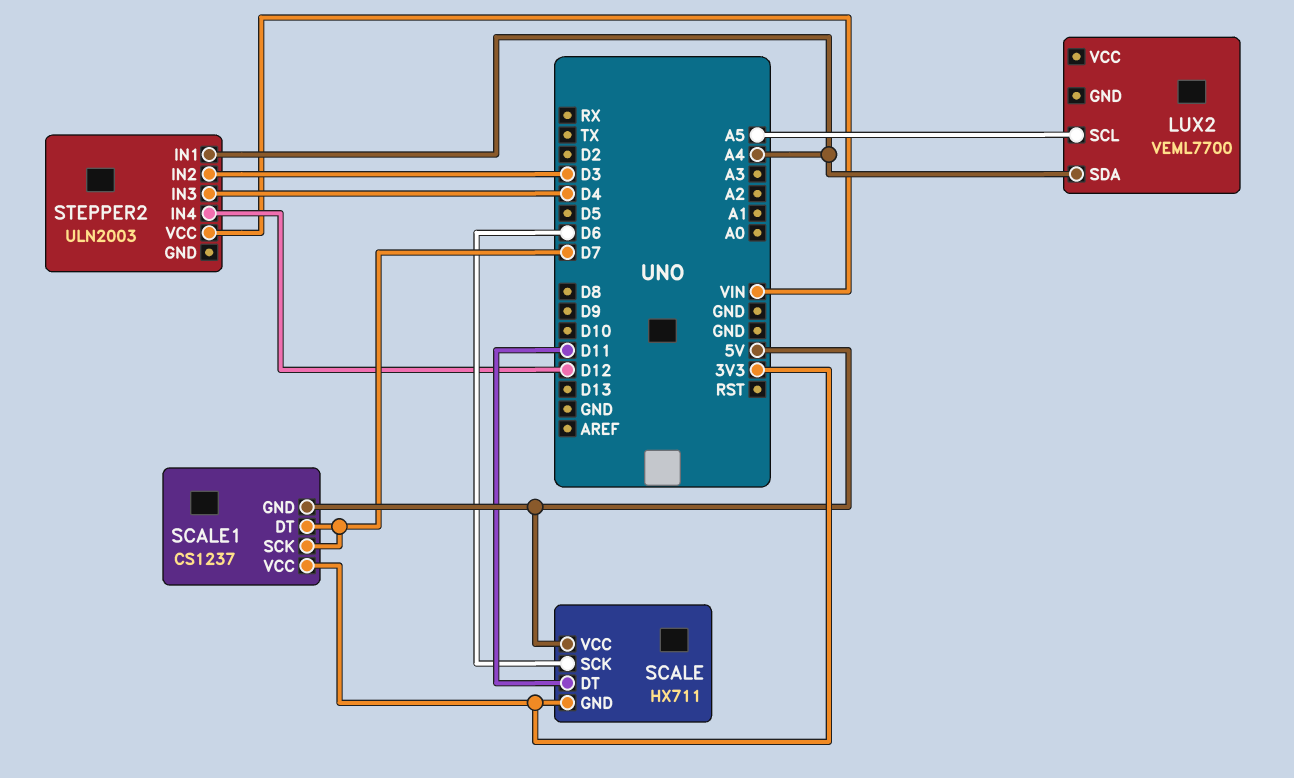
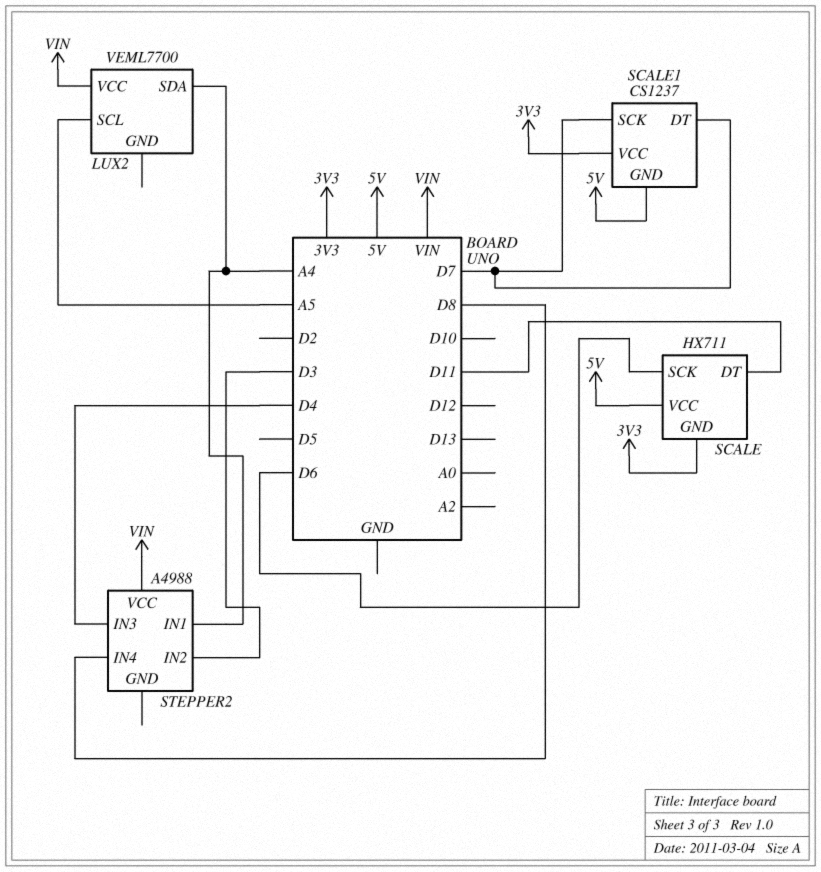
LUX2 pin VCC: none -> VIN
STEPPER2: ULN2003 -> A4988
STEPPER2 pin IN4: D12 -> D8

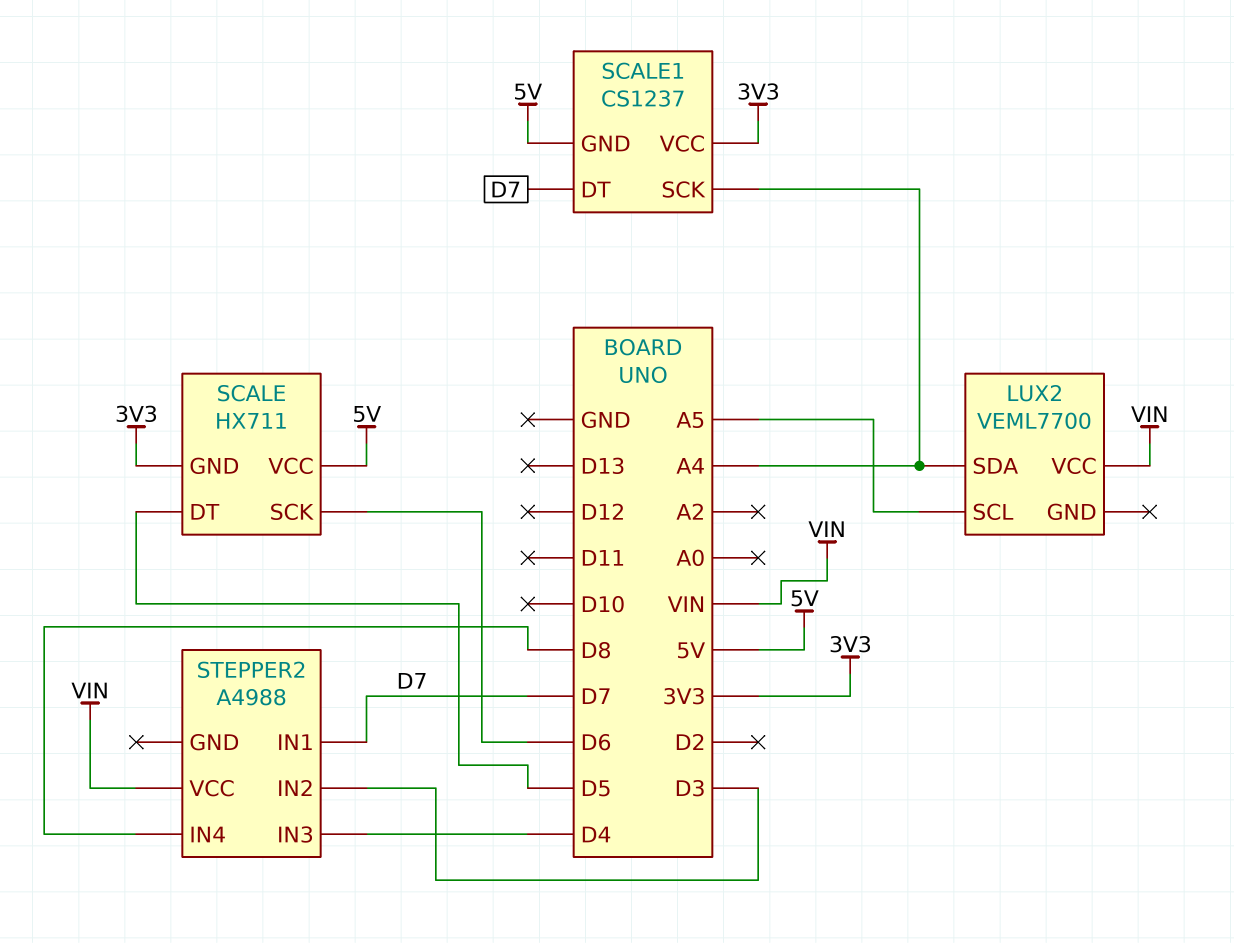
SCALE pin DT: D11 -> D5
SCALE1 pin SCK: D7 -> A4
STEPPER2 pin IN1: A4 -> D7

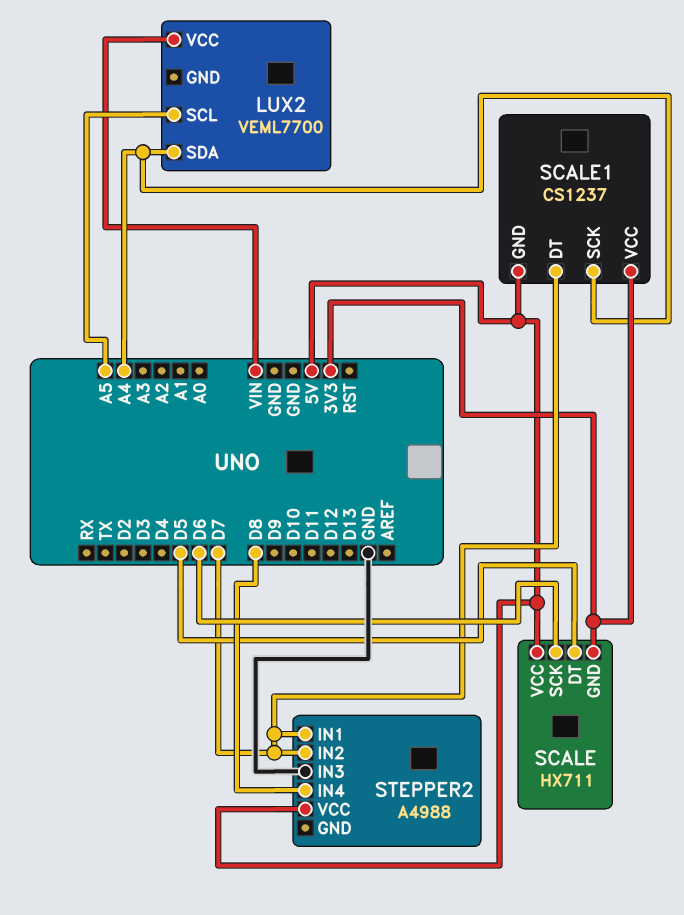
STEPPER2 pin IN2: D3 -> D7
STEPPER2 pin IN3: D4 -> GND
STEPPER2 pin VCC: VIN -> 5V

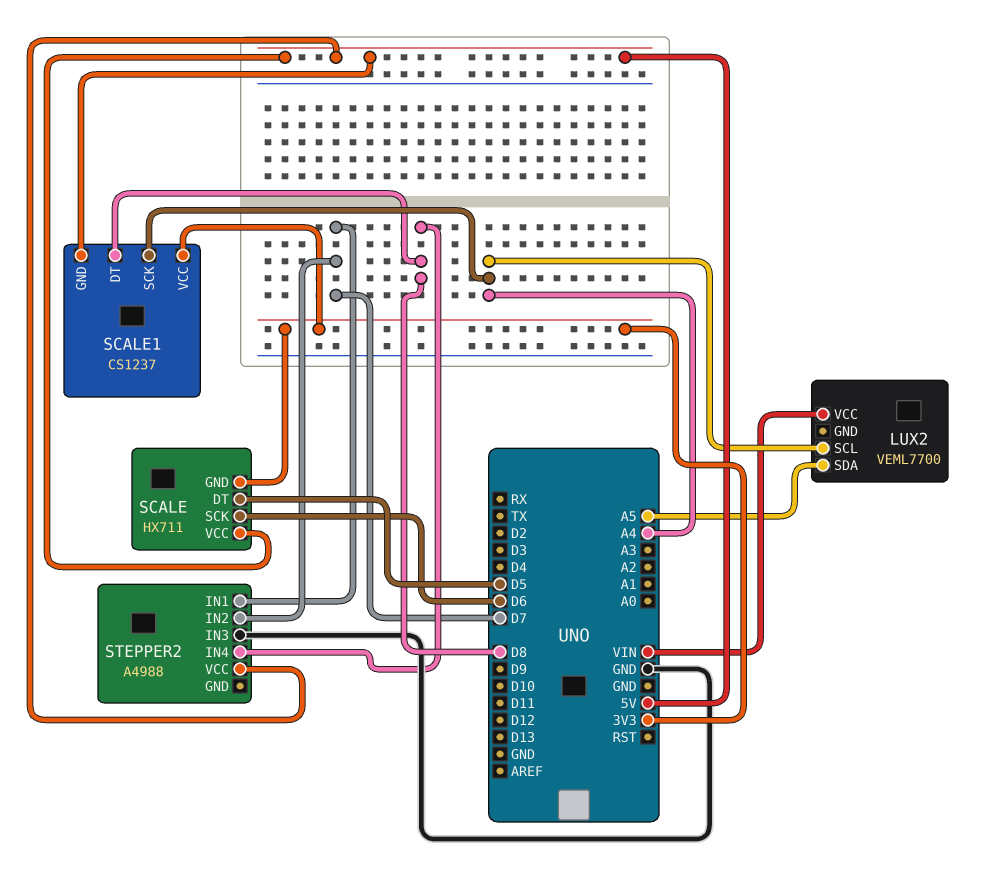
LUX2 pin SCL: A5 -> A4
LUX2 pin SDA: A4 -> A5
SCALE1 pin DT: D7 -> D8

